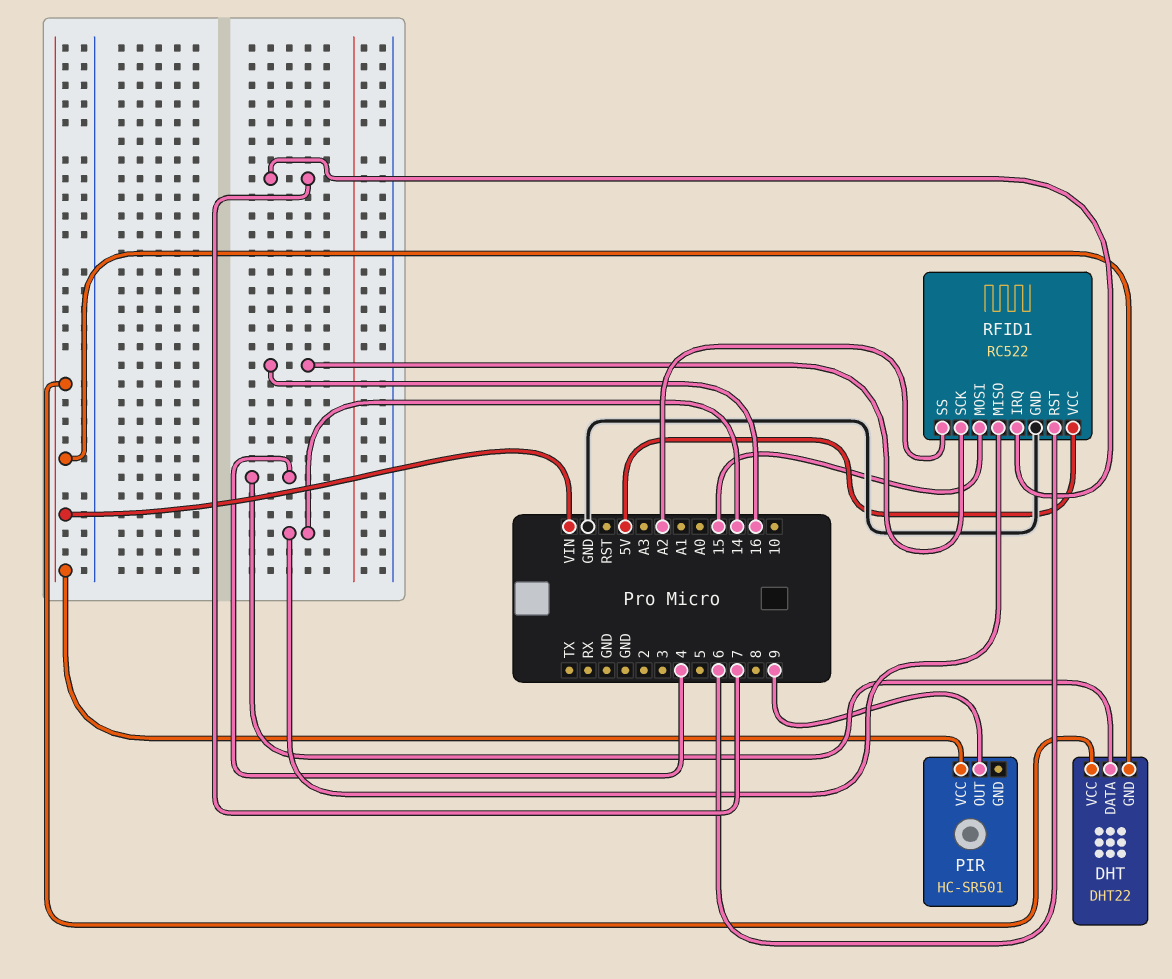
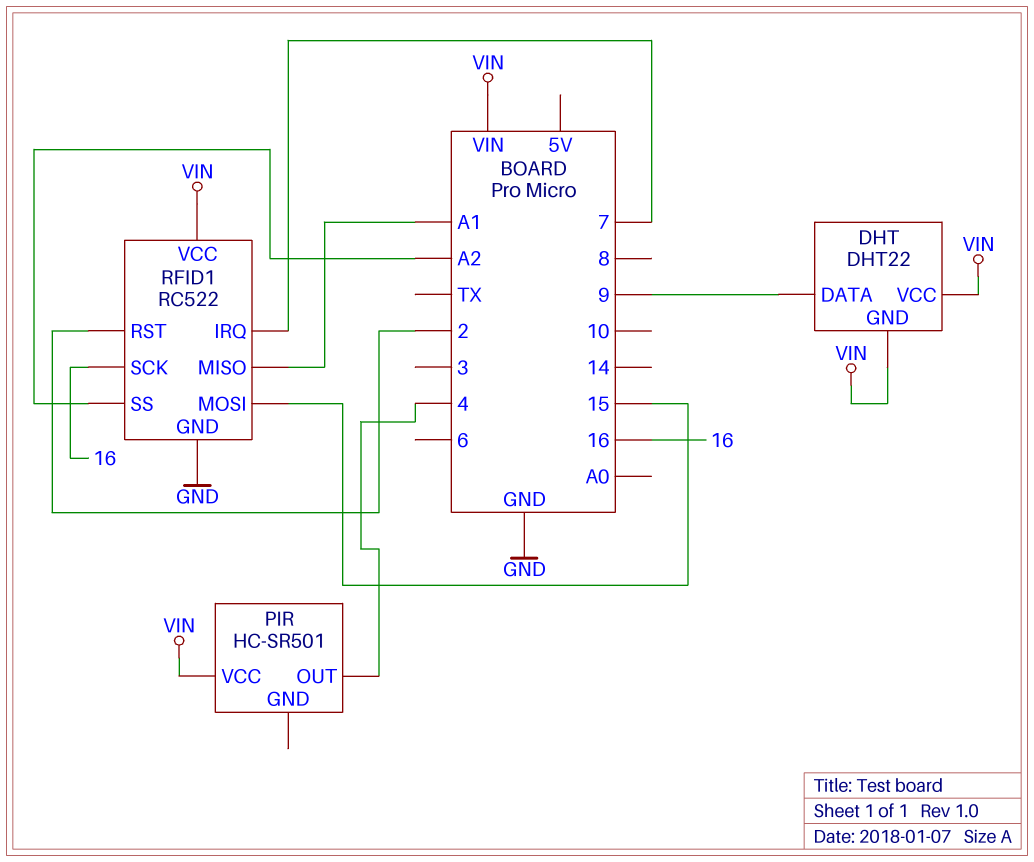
DHT pin DATA: 4 -> 9
PIR pin OUT: 9 -> 4
RFID1 pin MISO: 14 -> A1
RFID1 pin RST: 6 -> 2
RFID1 pin VCC: 5V -> VIN

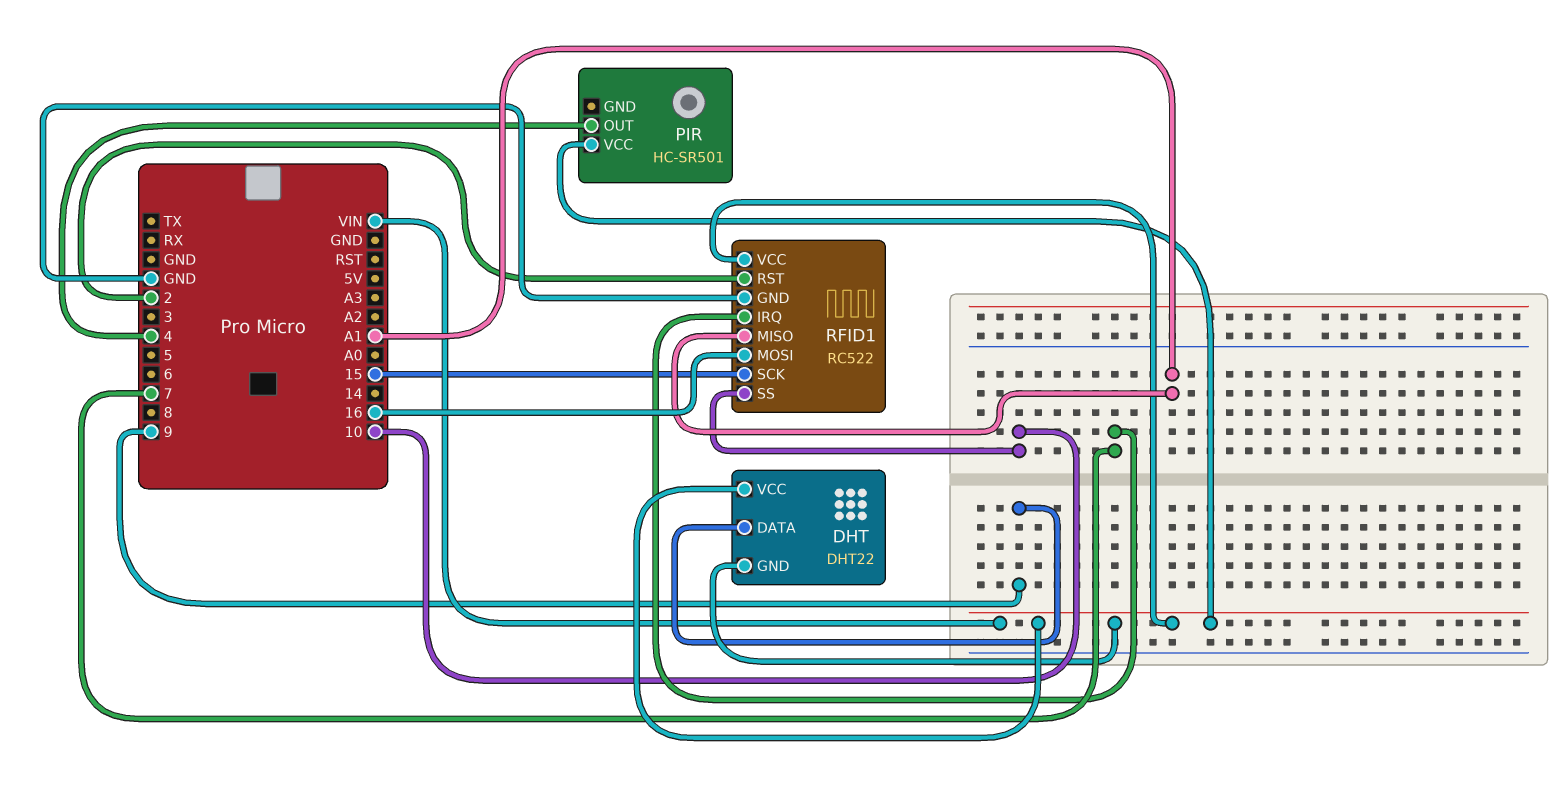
RFID1 pin MOSI: 15 -> 16
RFID1 pin SCK: 16 -> 15
RFID1 pin SS: A2 -> 10

